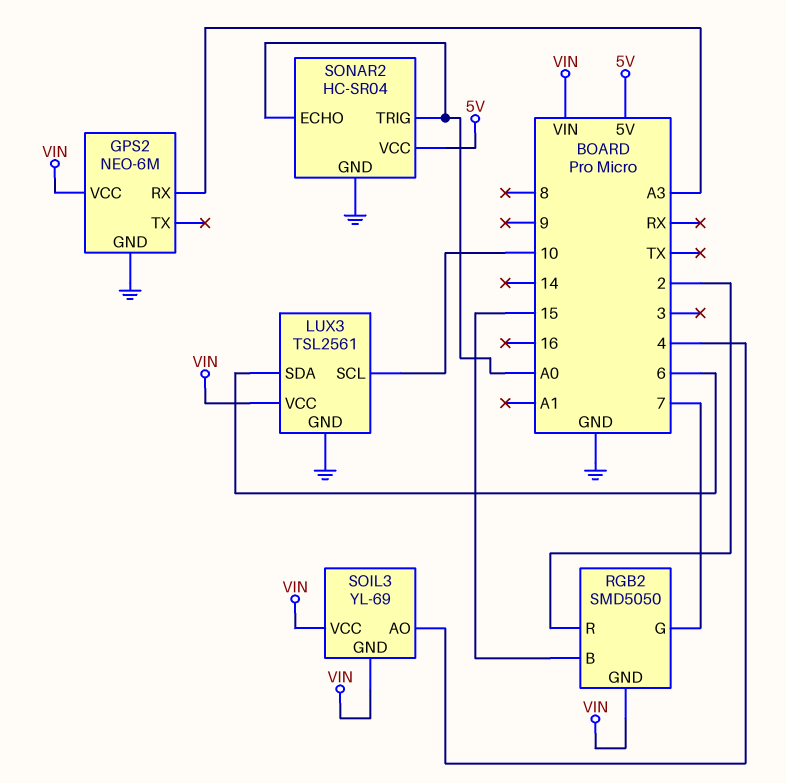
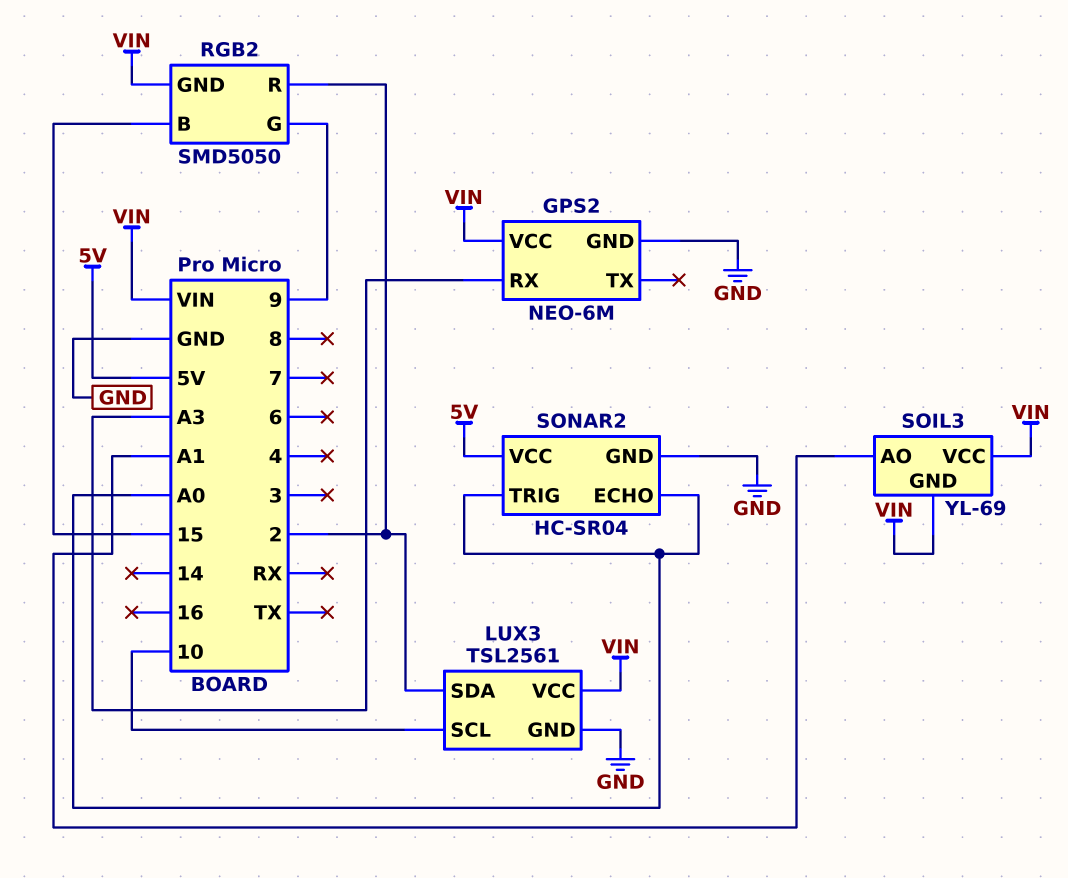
LUX3 pin SDA: 6 -> 2
RGB2 pin G: 7 -> 9
SOIL3 pin AO: 4 -> A1

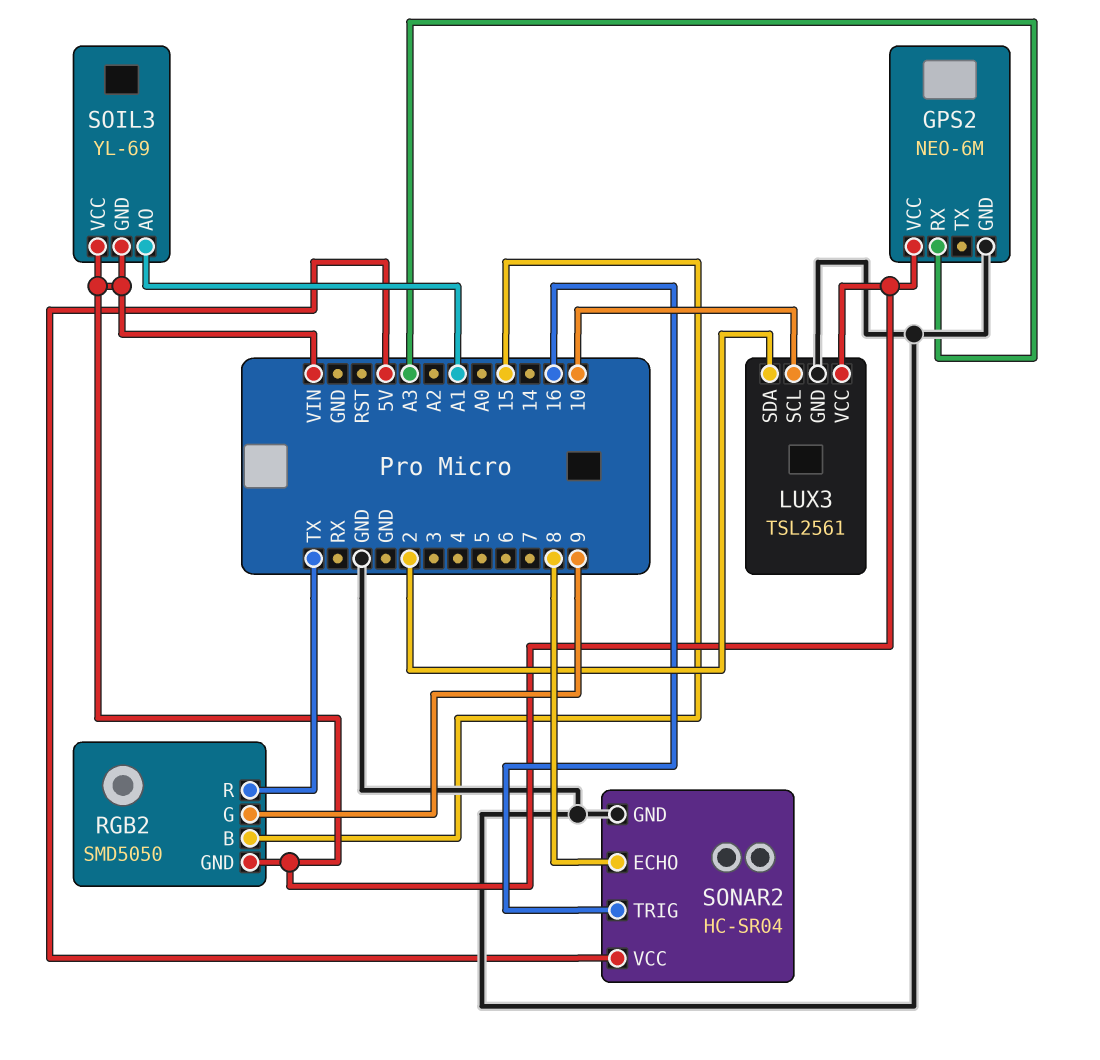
RGB2 pin R: 2 -> TX
SONAR2 pin ECHO: A0 -> 8
SONAR2 pin TRIG: A0 -> 16

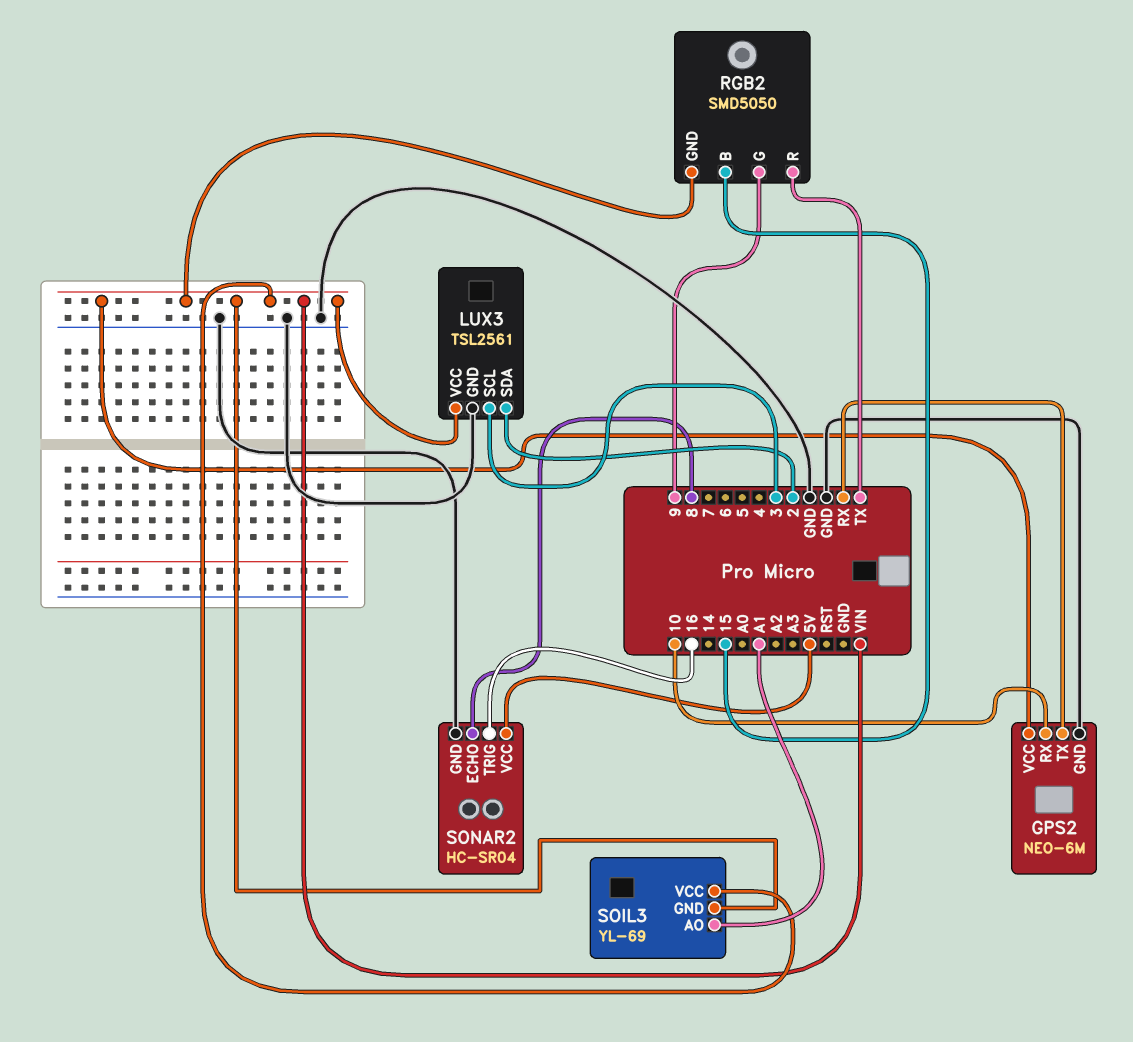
GPS2 pin RX: A3 -> 10
GPS2 pin TX: none -> RX
LUX3 pin SCL: 10 -> 3

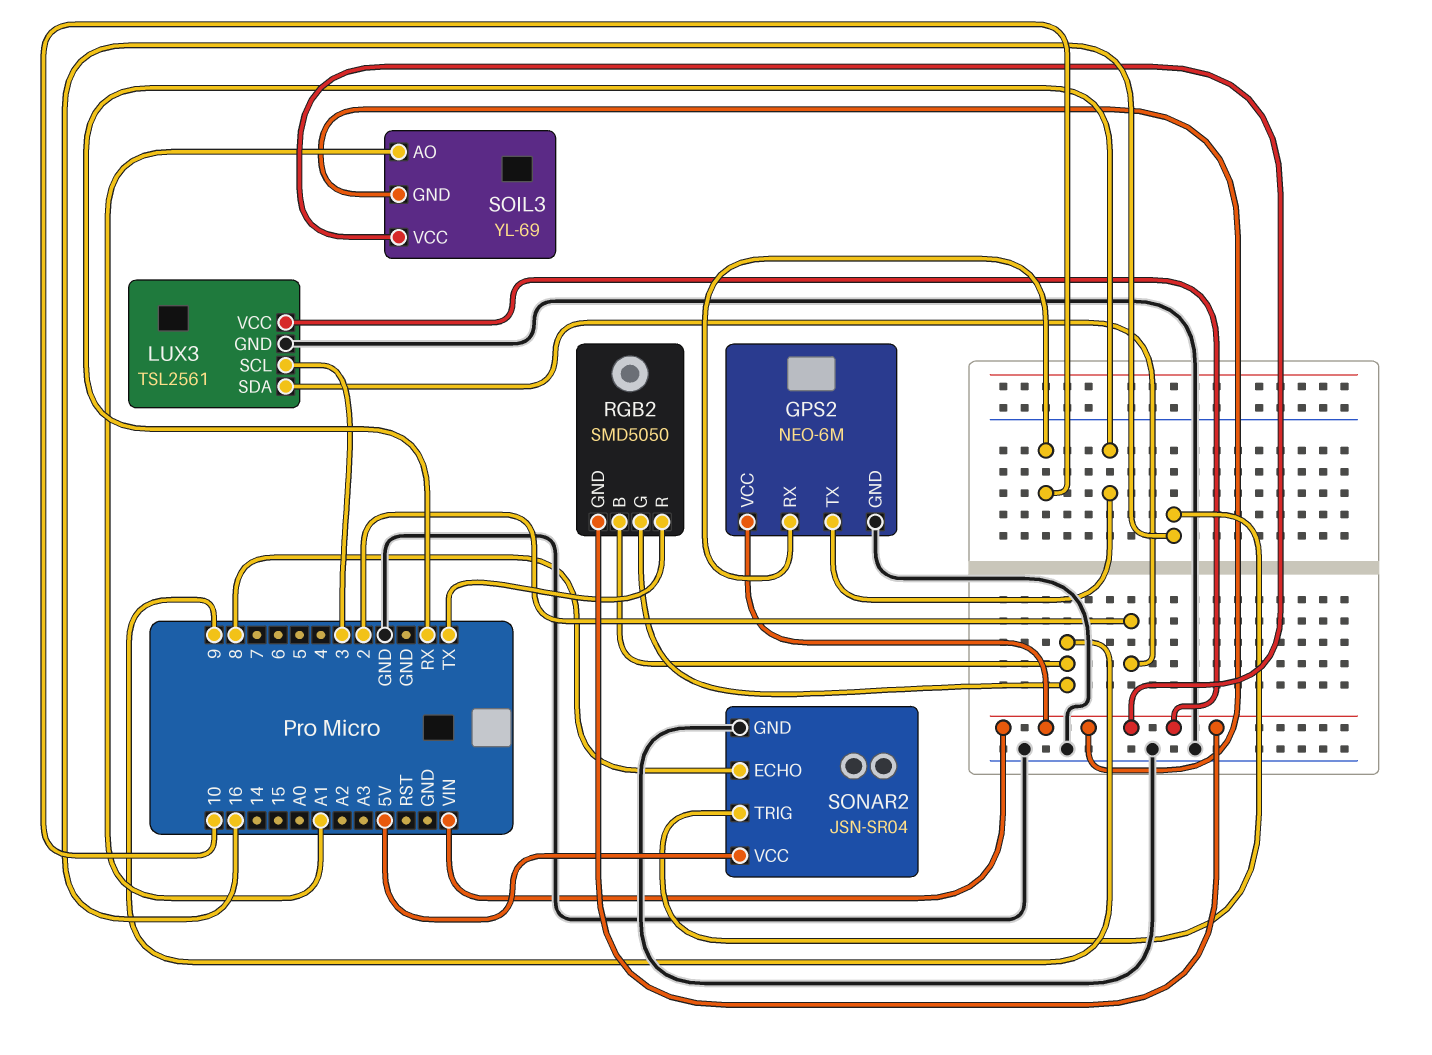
RGB2 pin B: 15 -> 9
SONAR2: HC-SR04 -> JSN-SR04

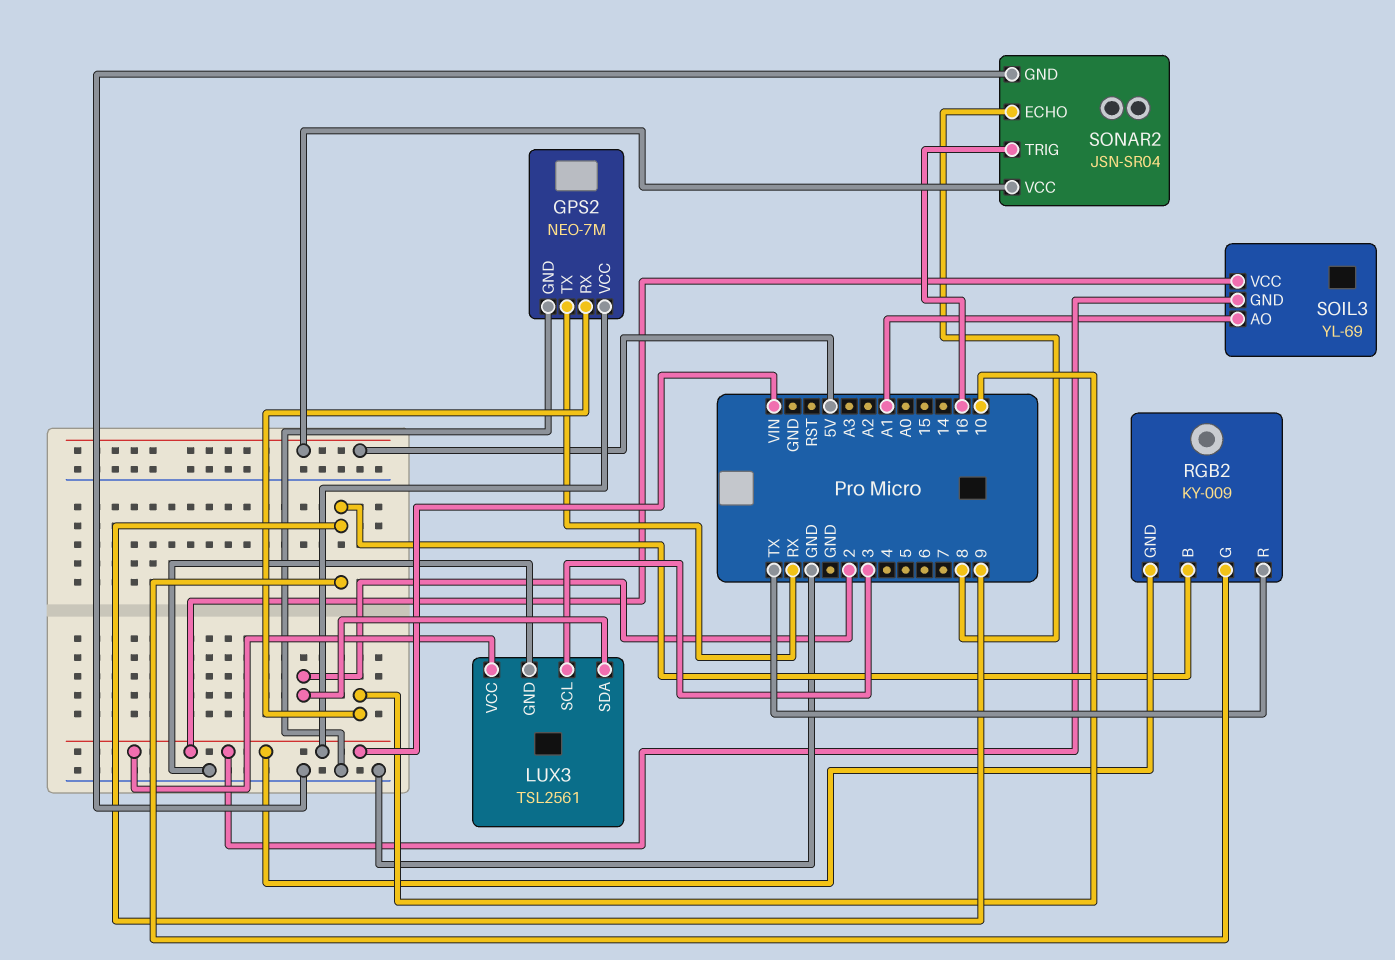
GPS2: NEO-6M -> NEO-7M
RGB2: SMD5050 -> KY-009

